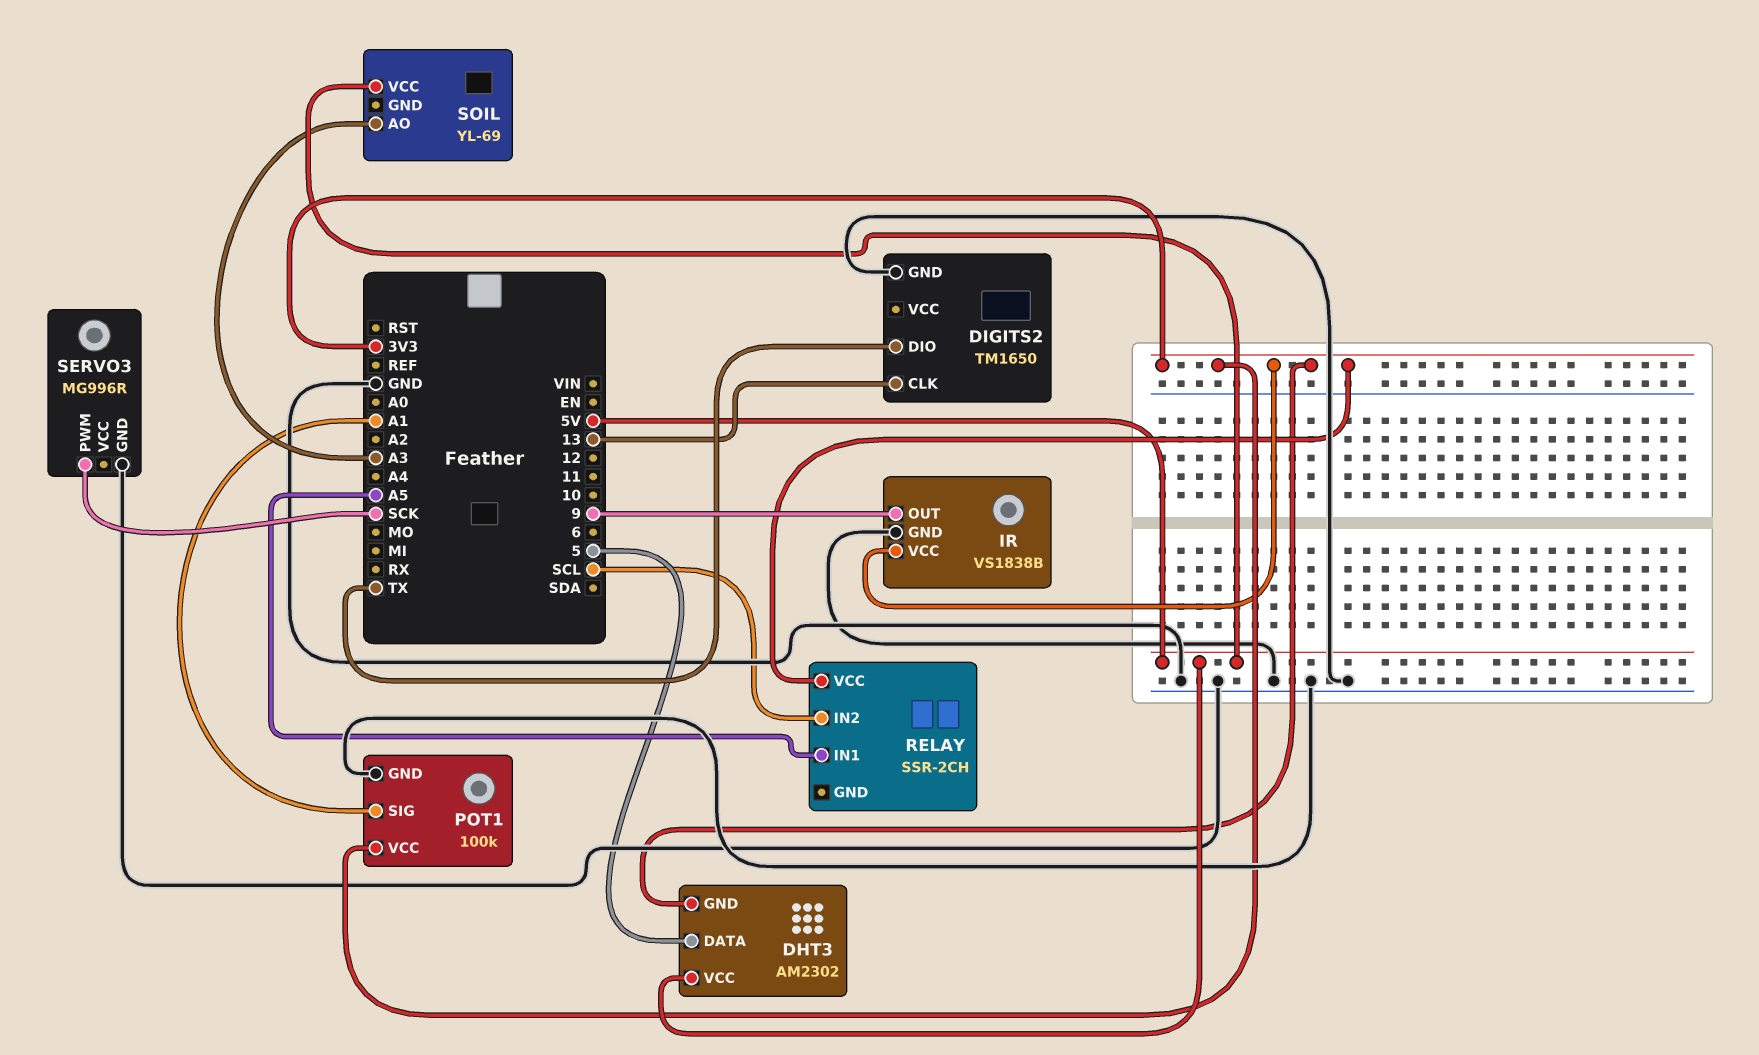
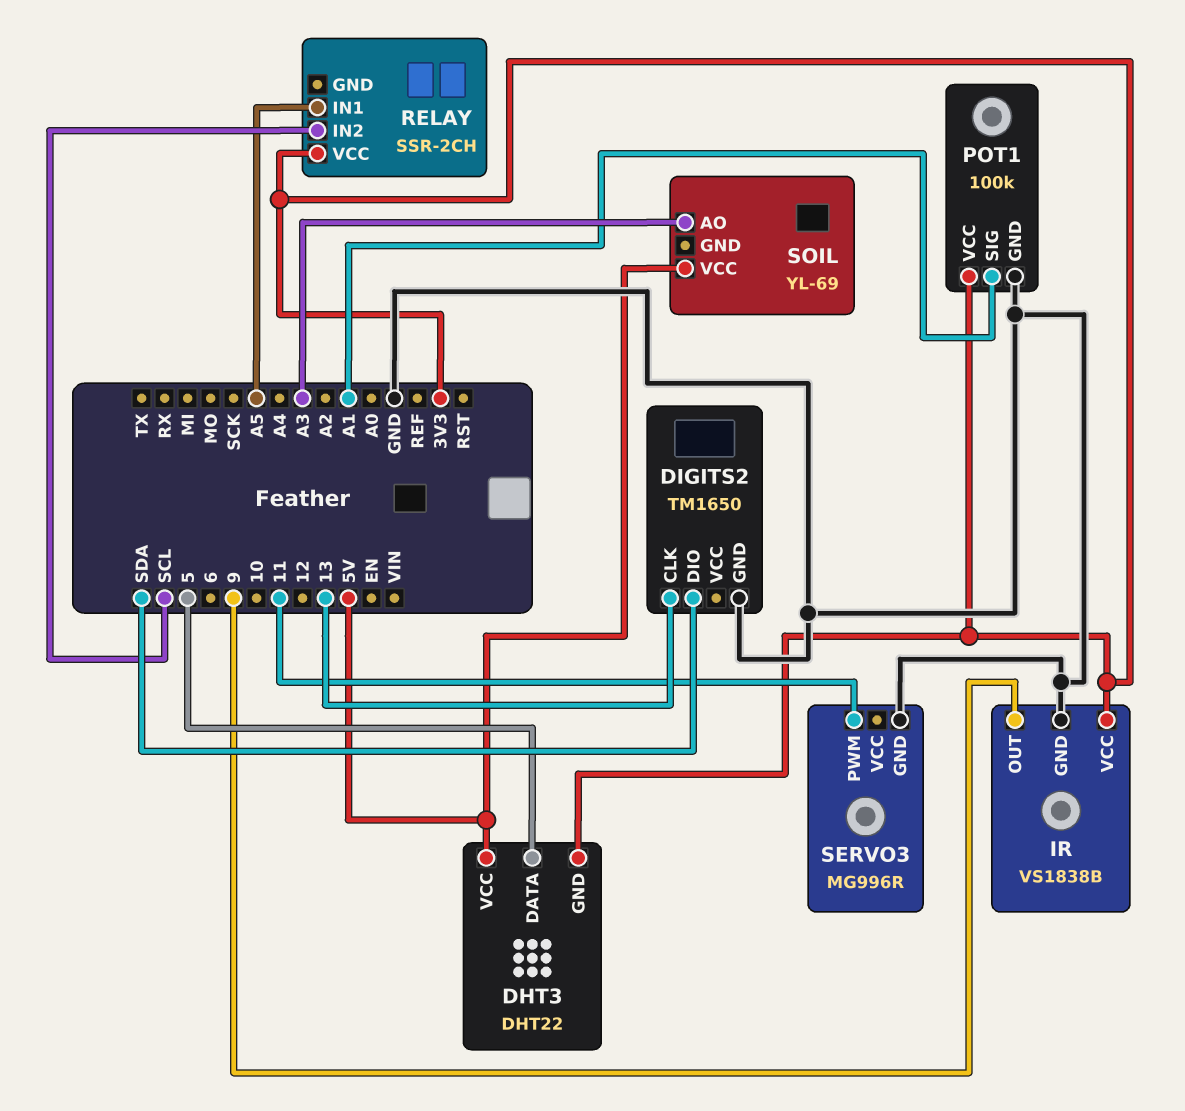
DHT3: AM2302 -> DHT22
DIGITS2 pin DIO: TX -> SDA
SERVO3 pin PWM: SCK -> 11

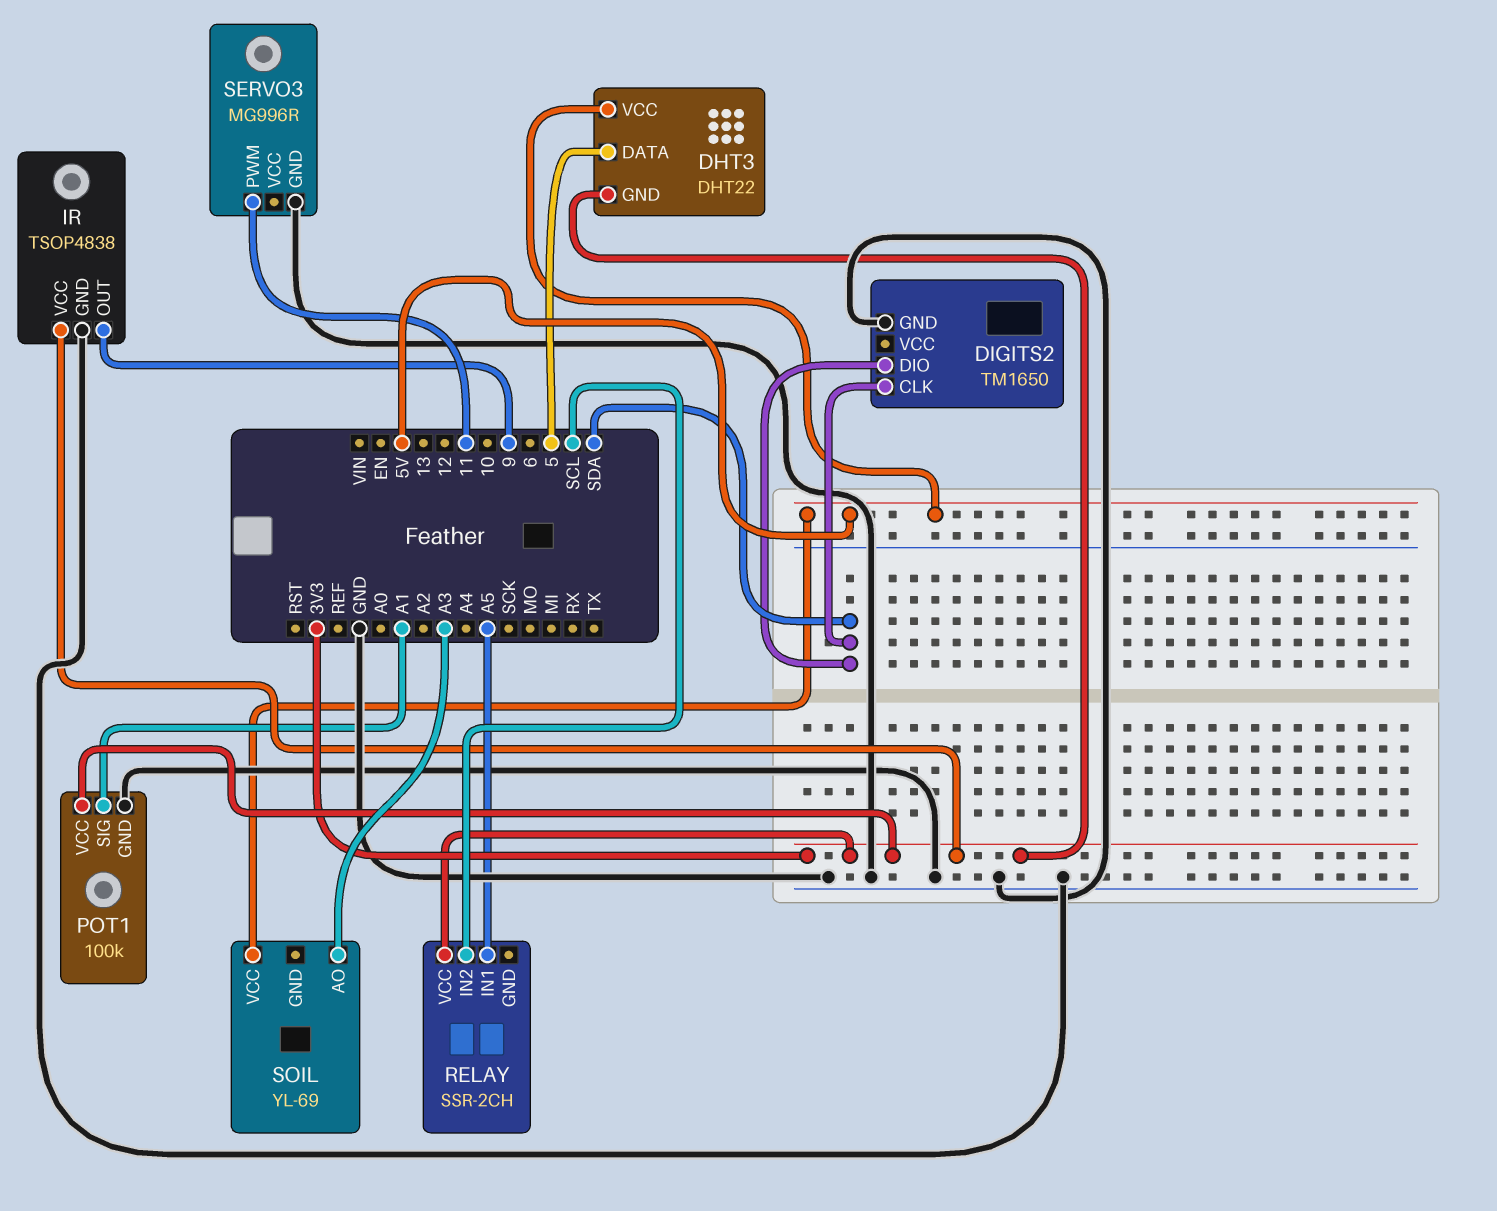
DIGITS2 pin CLK: 13 -> SDA
IR: VS1838B -> TSOP4838

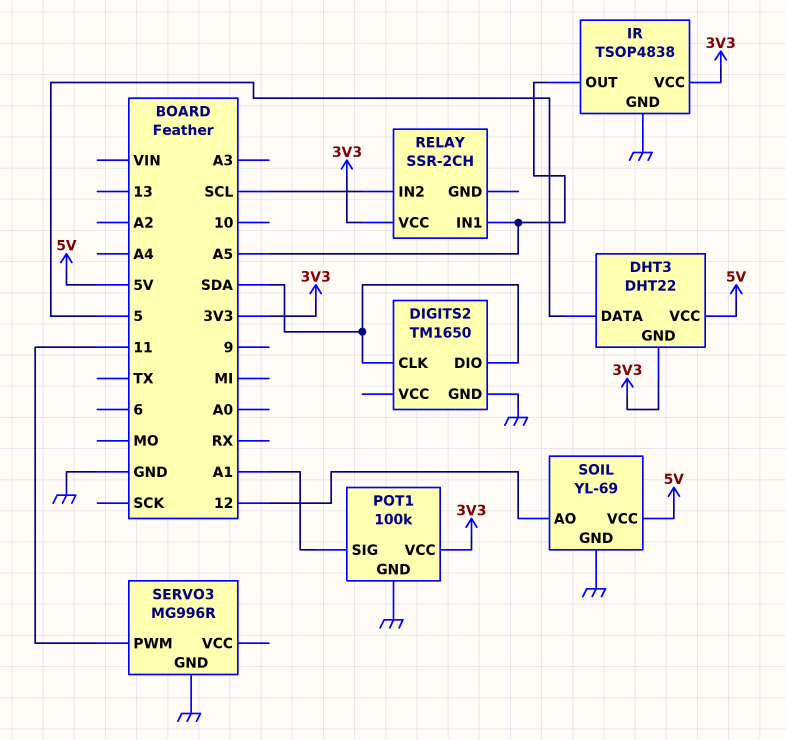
IR pin OUT: 9 -> A5
SOIL pin AO: A3 -> 12
SOIL pin GND: none -> GND

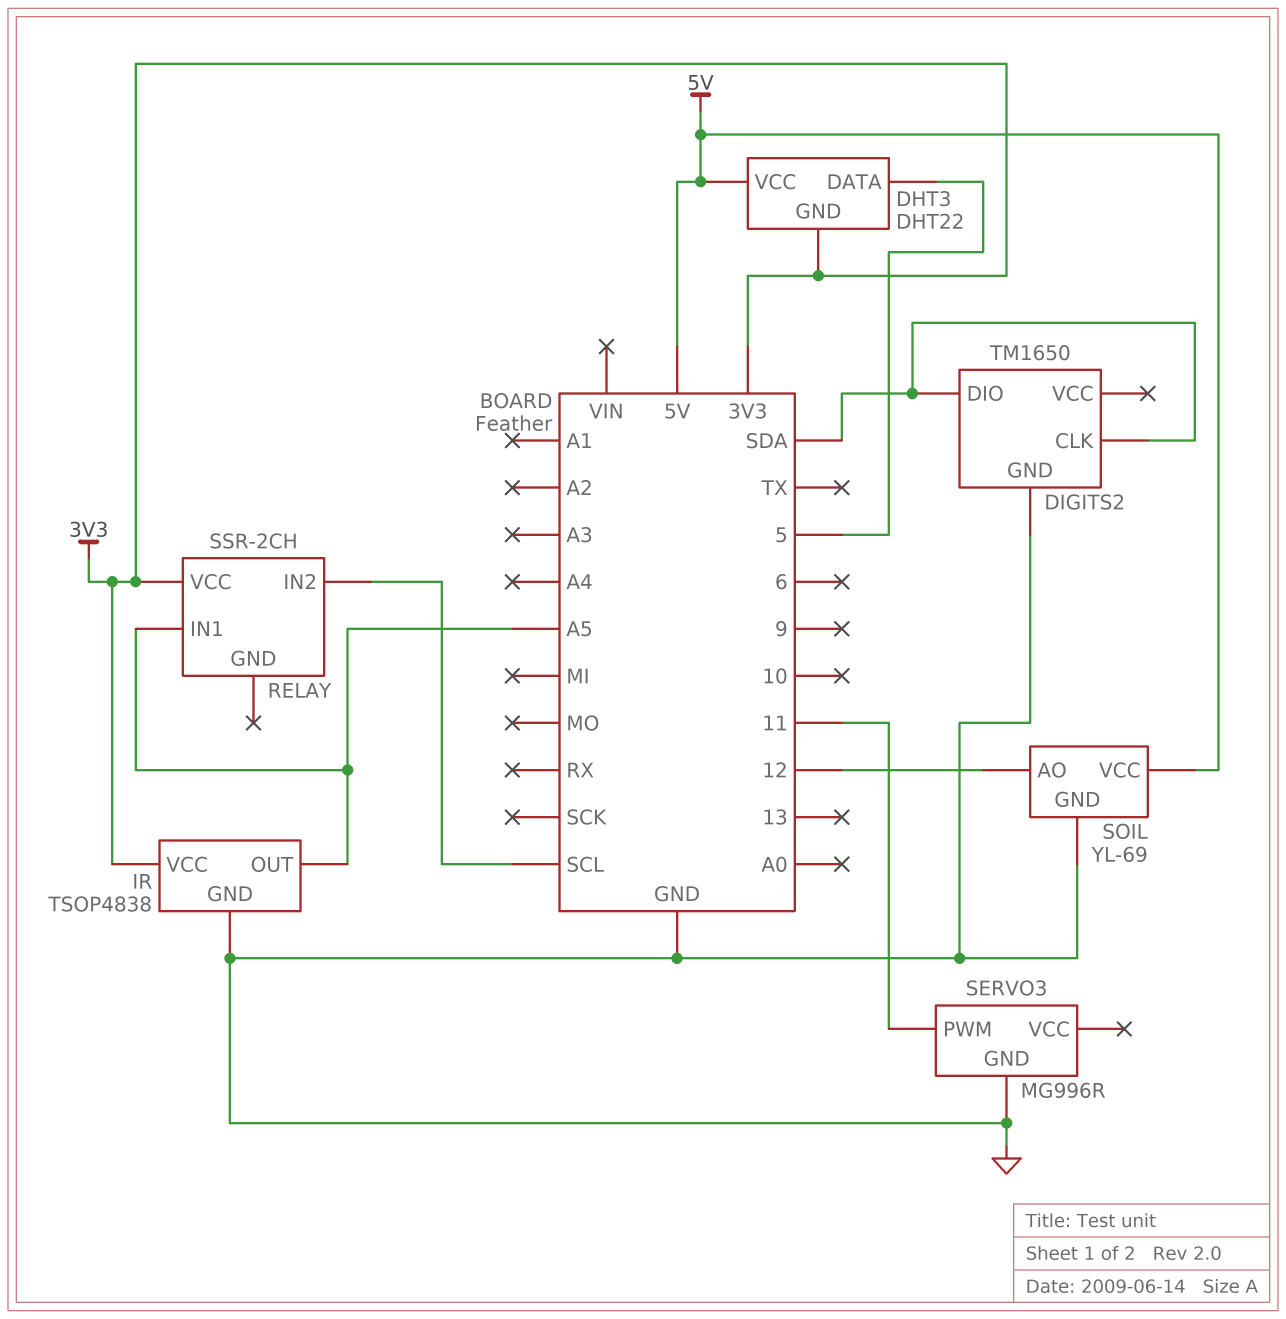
POT1: 100k -> none
POT1 pin GND: GND -> none
POT1 pin SIG: A1 -> none
POT1 pin VCC: 3V3 -> none

